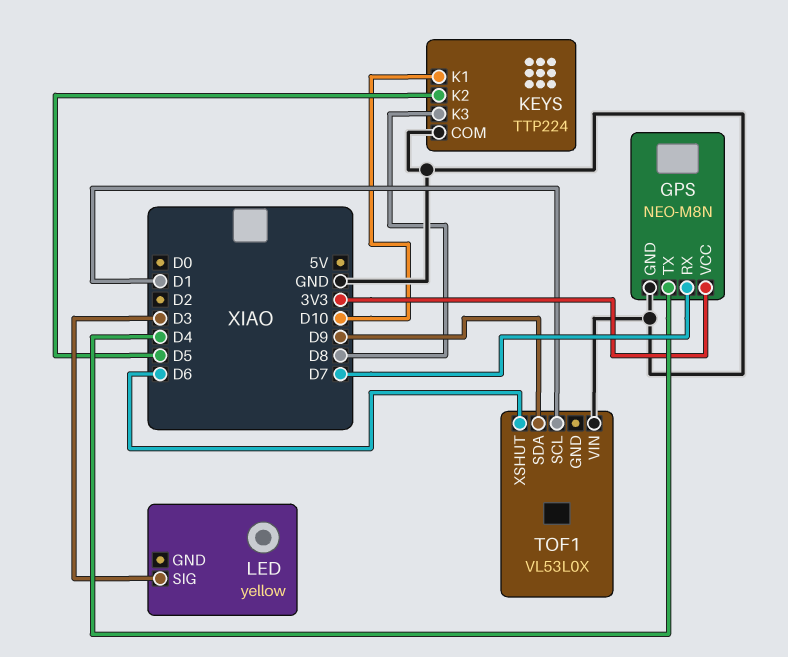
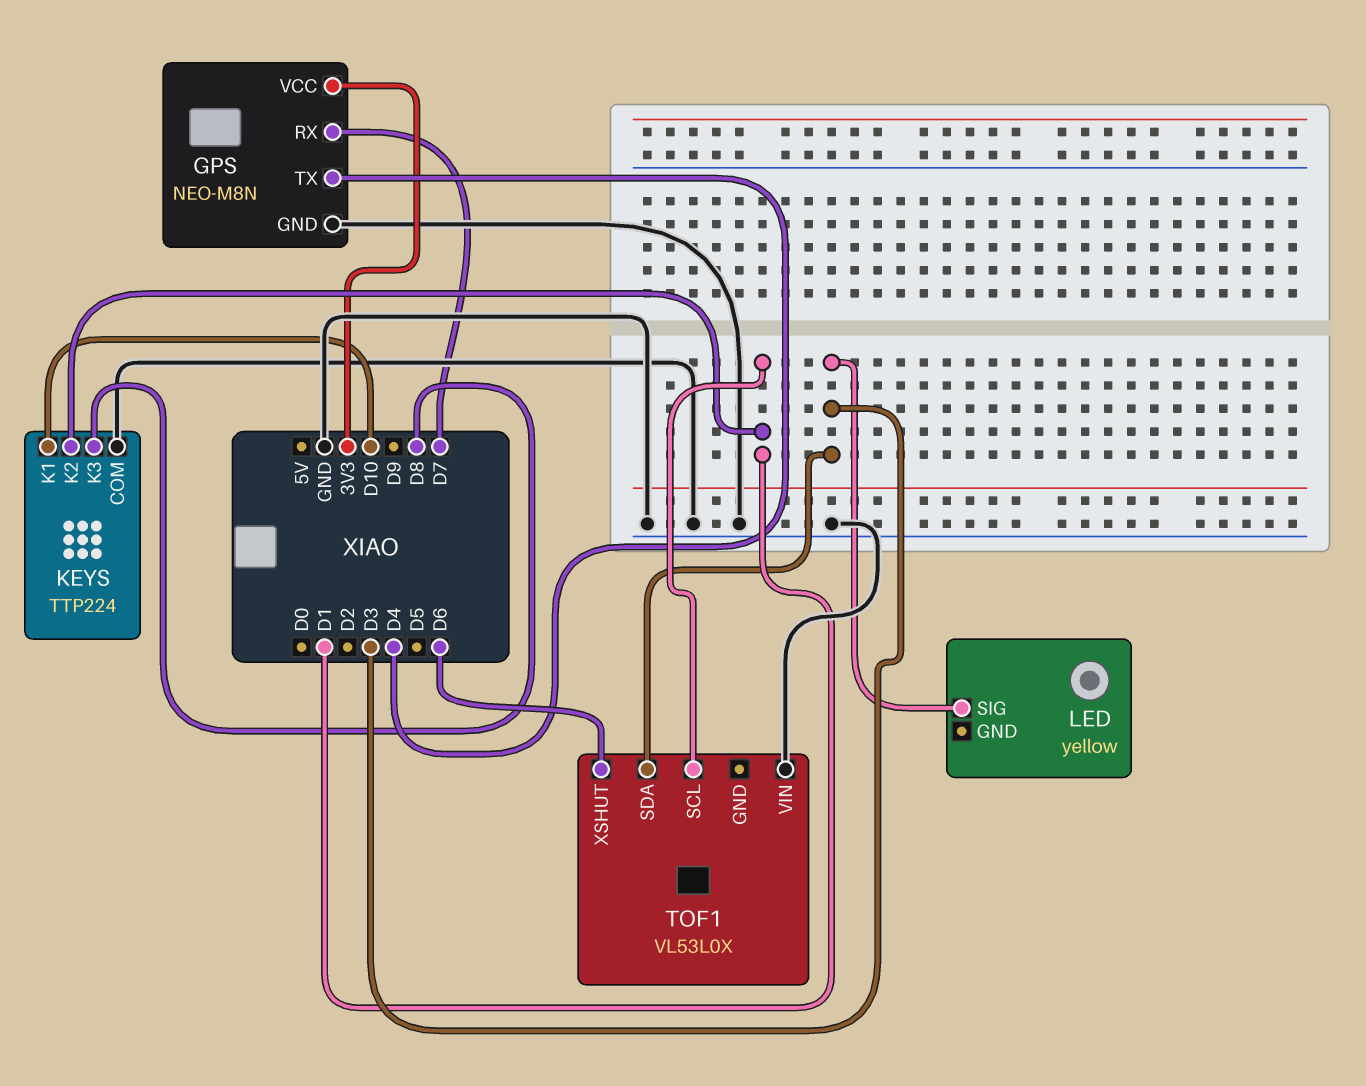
KEYS pin K2: D5 -> D1
TOF1 pin SDA: D9 -> D3

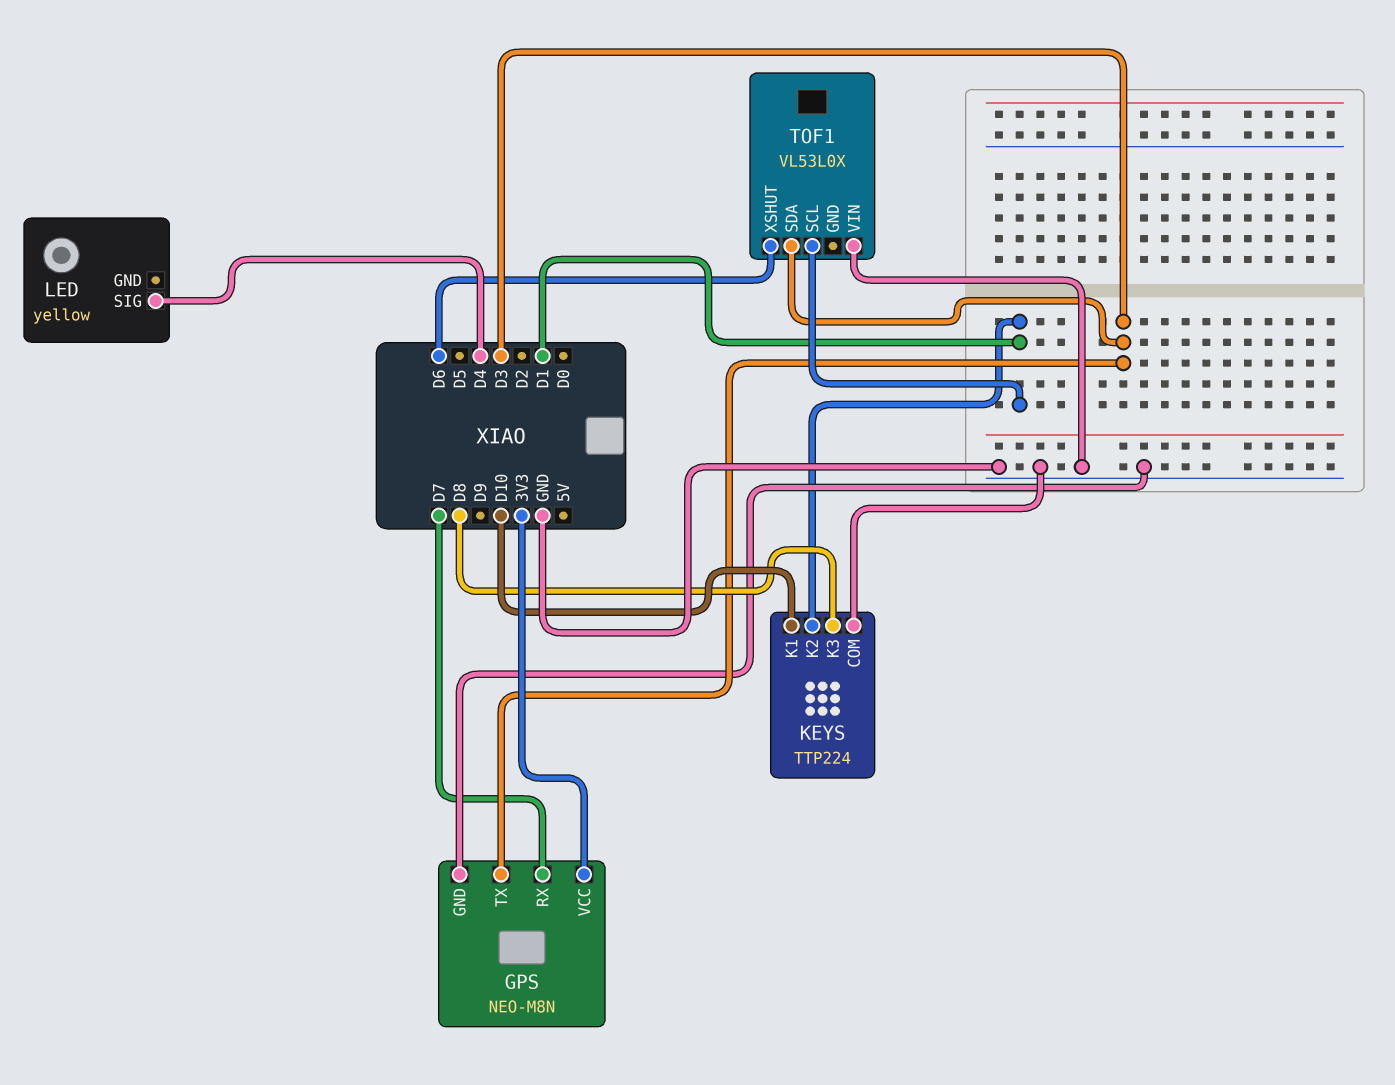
GPS pin TX: D4 -> D3
LED pin SIG: D3 -> D4

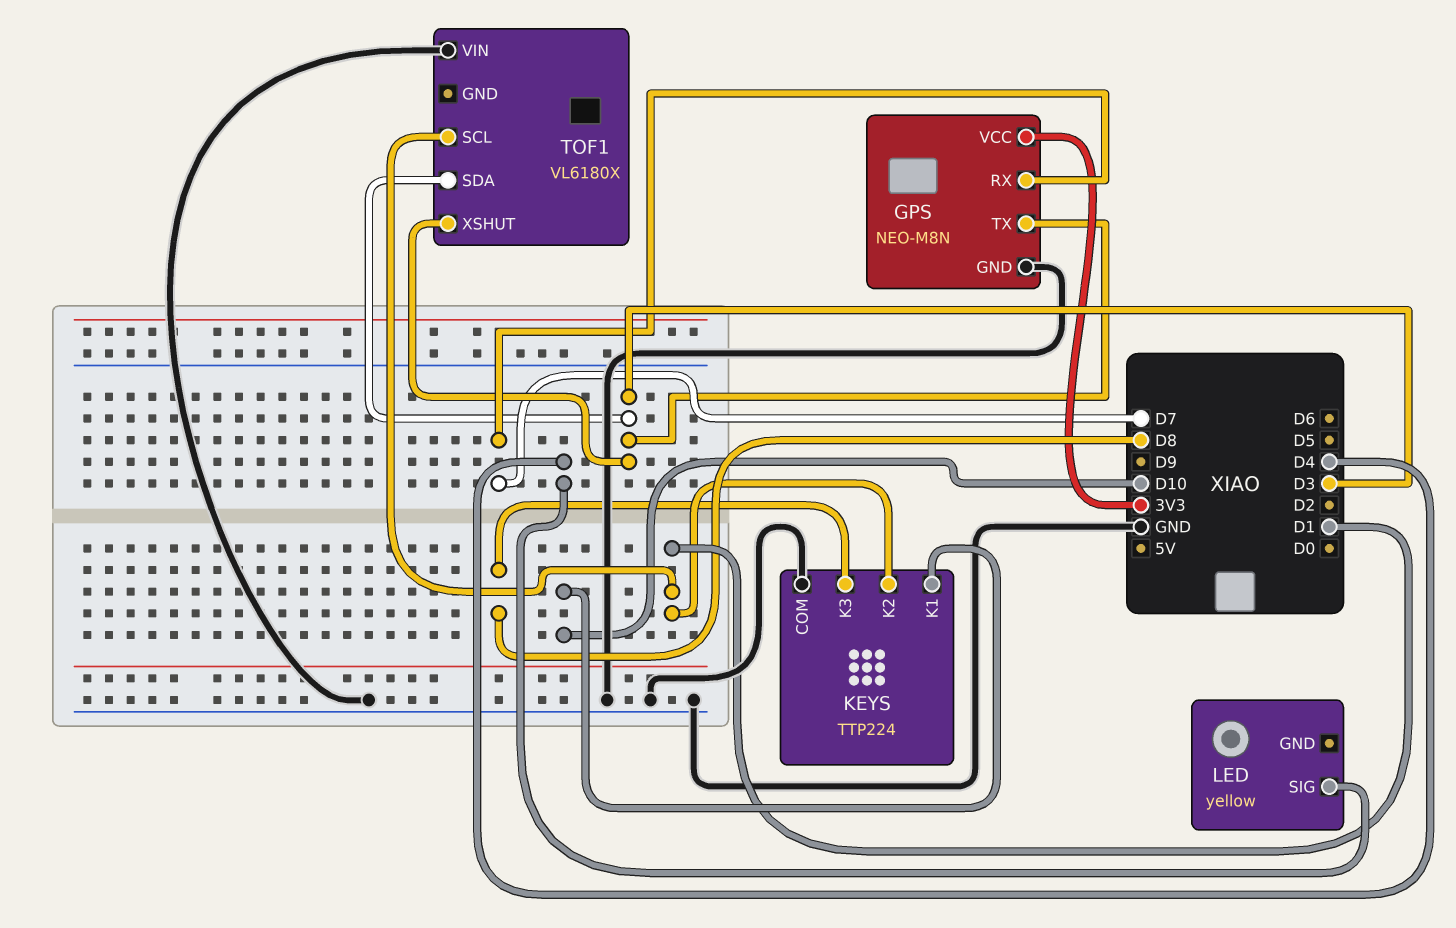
TOF1: VL53L0X -> VL6180X
TOF1 pin XSHUT: D6 -> D3

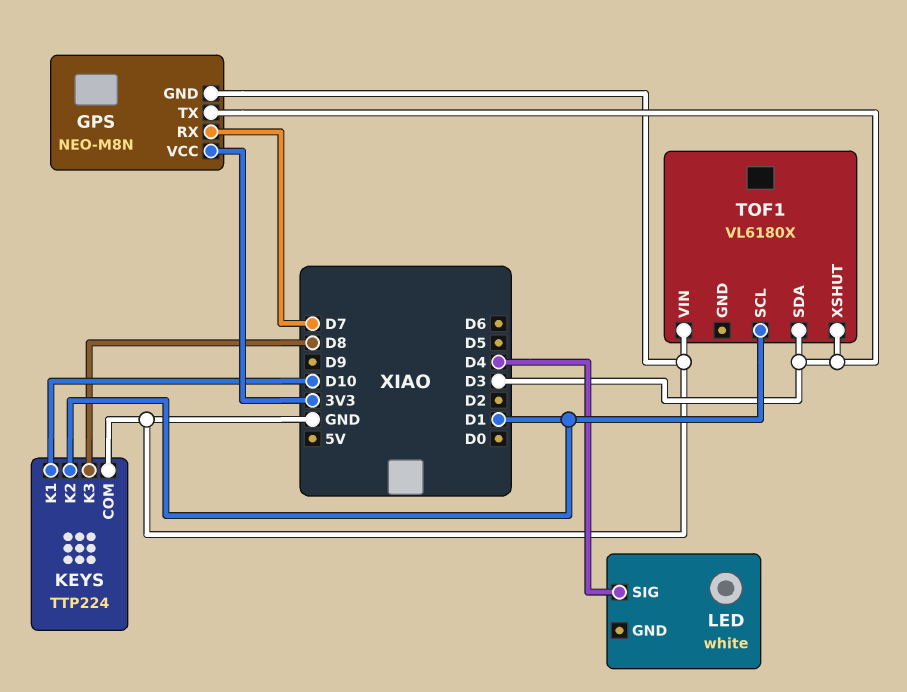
LED: yellow -> white

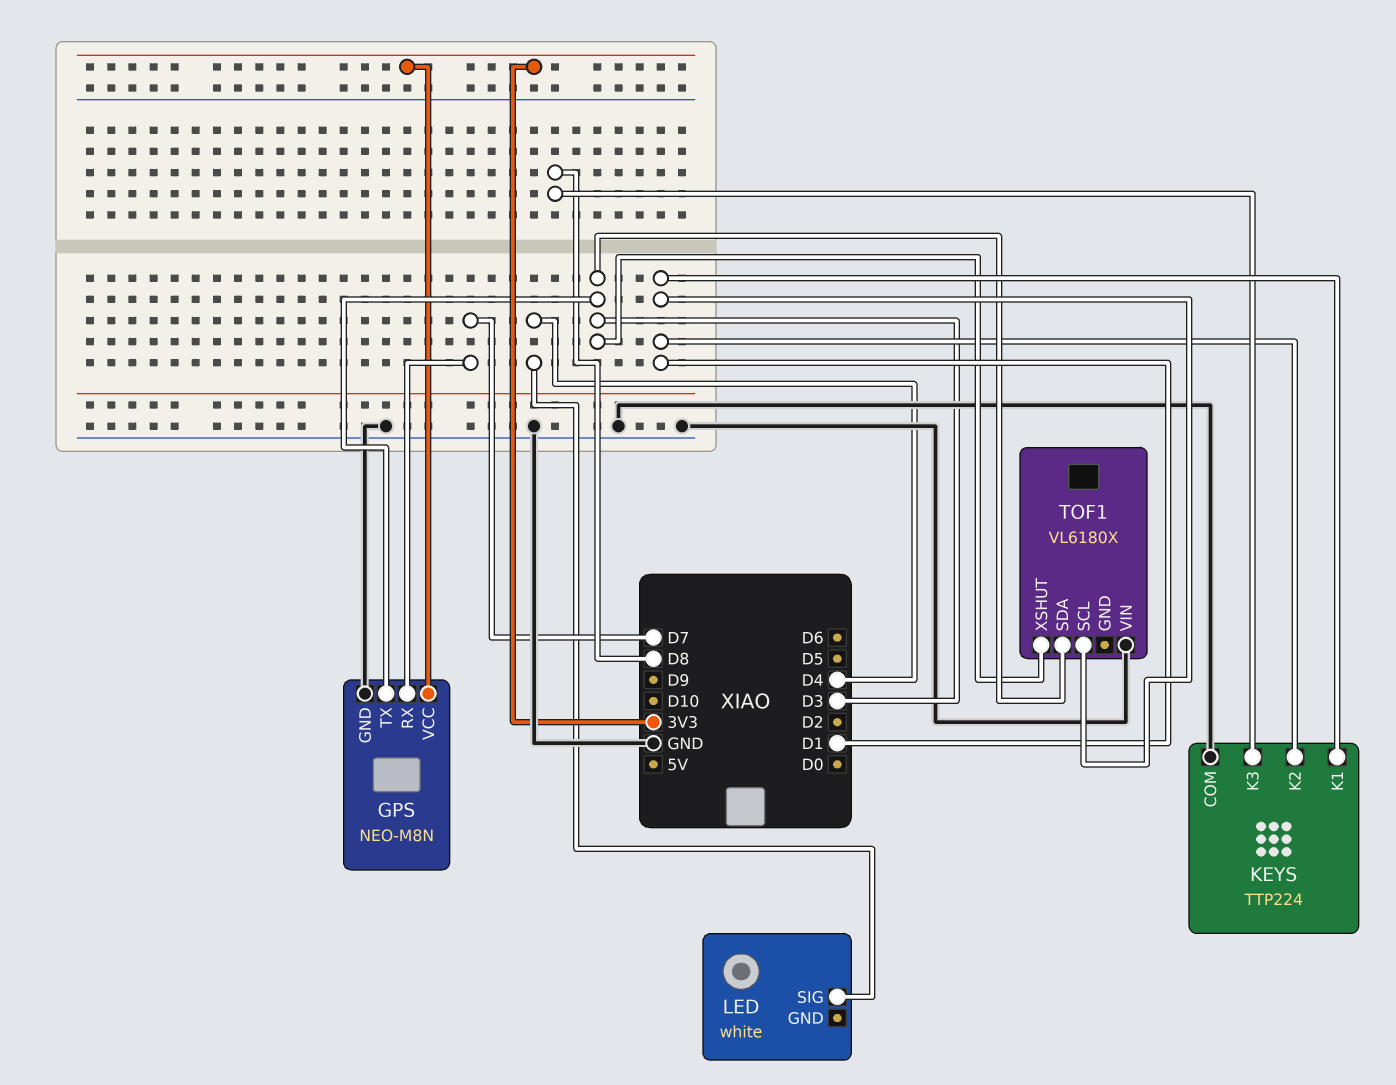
KEYS pin K1: D10 -> D1

